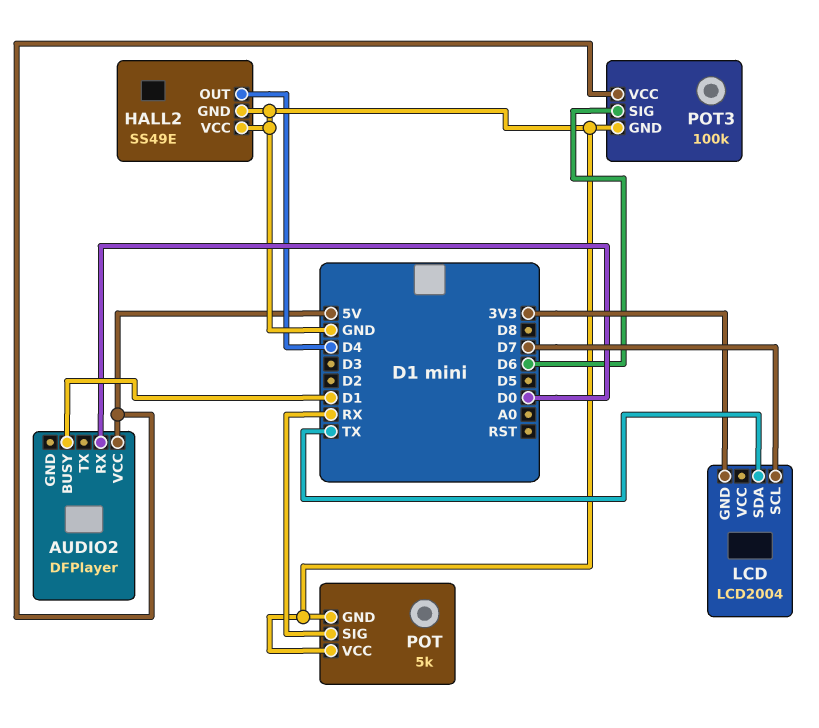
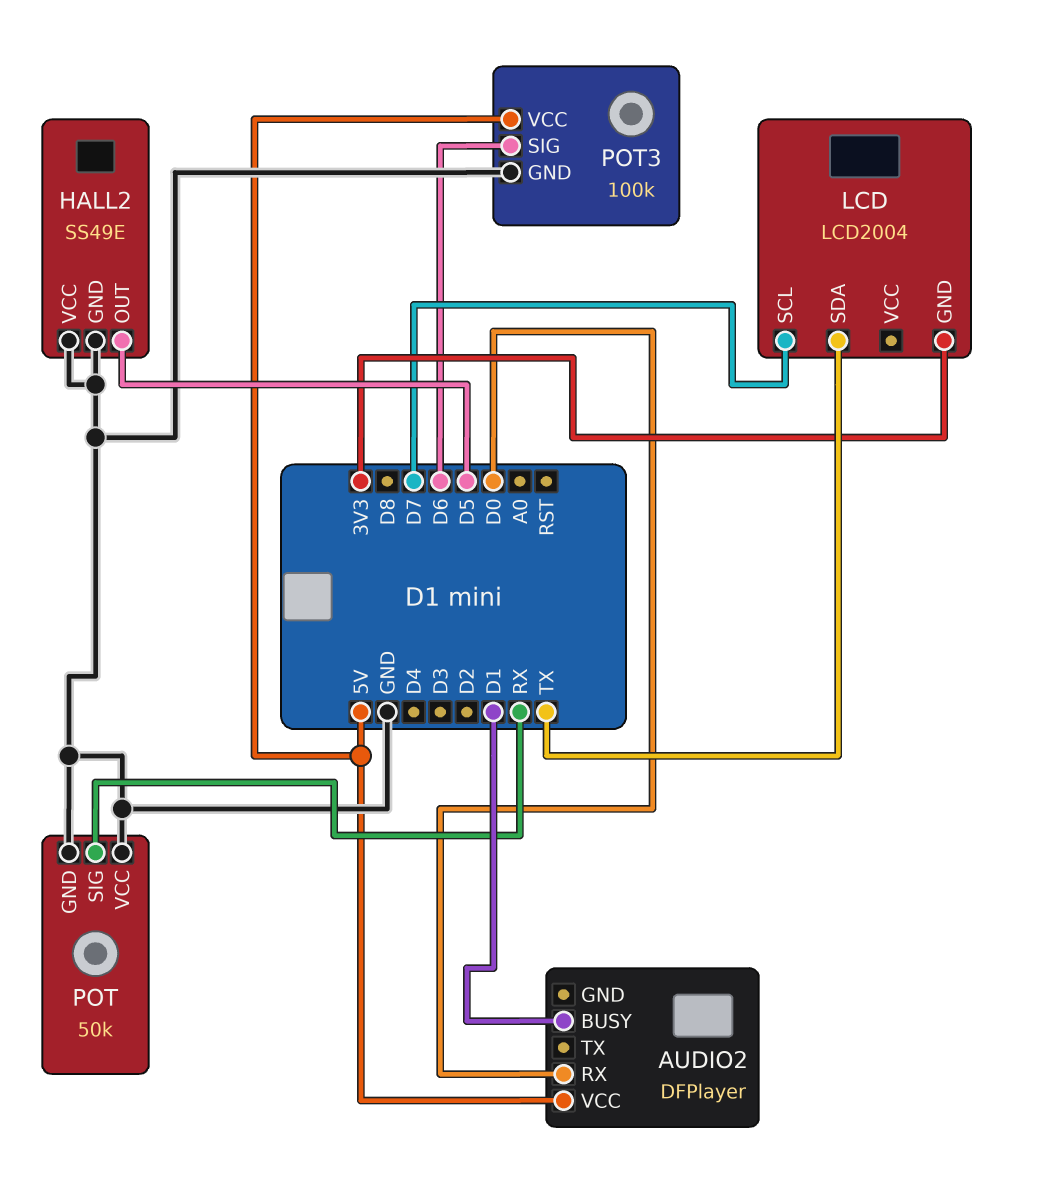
HALL2 pin OUT: D4 -> D5
POT: 5k -> 50k

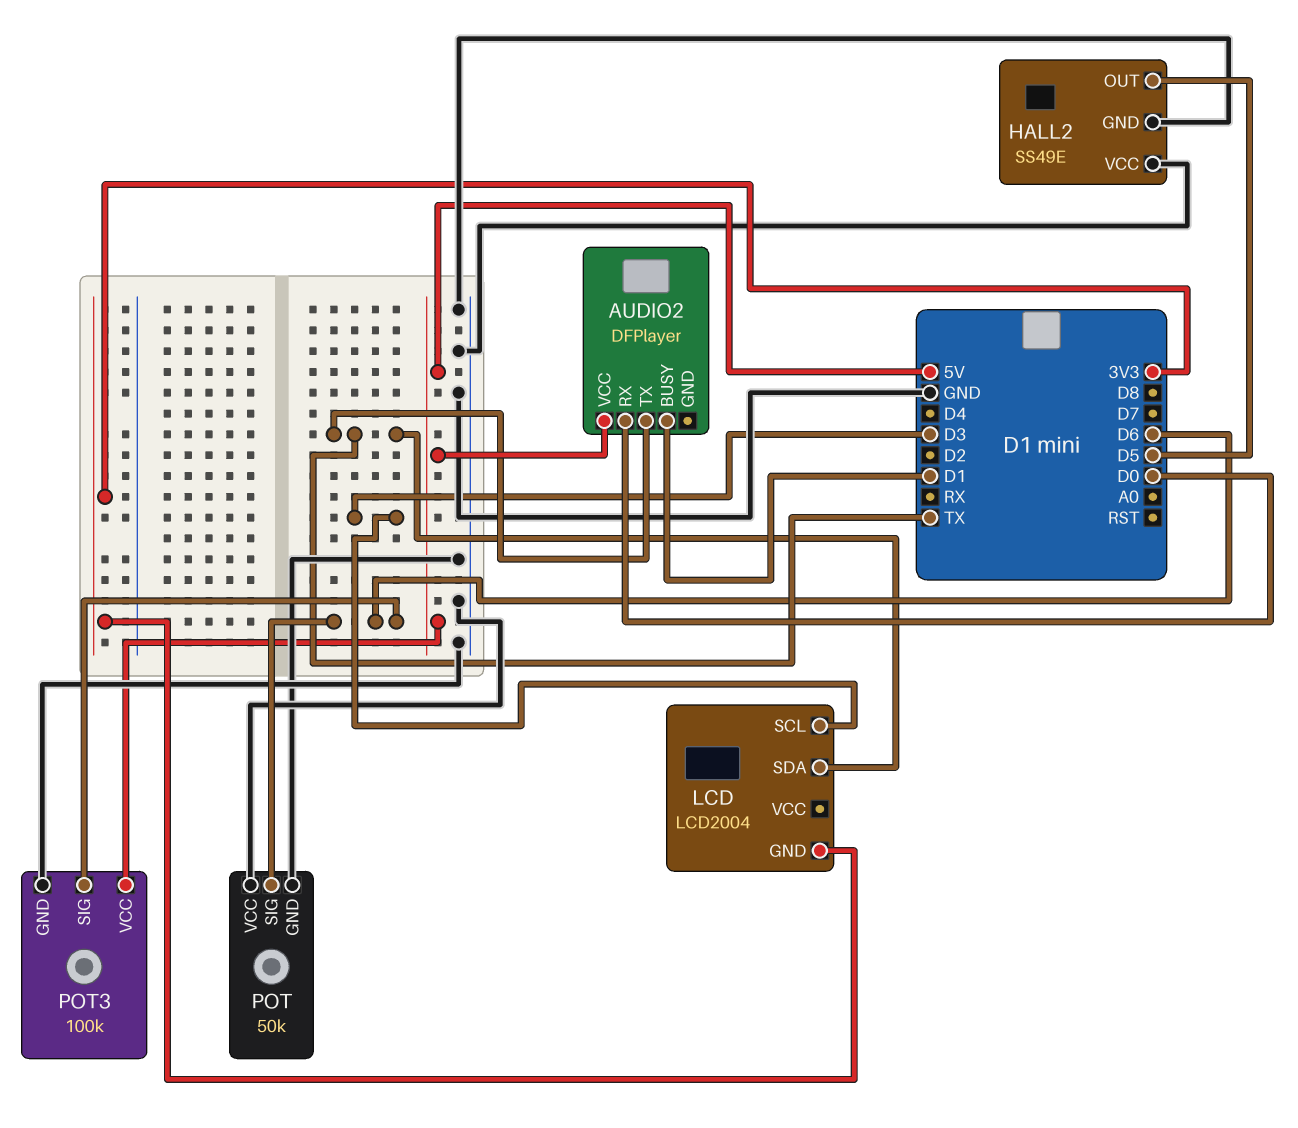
AUDIO2 pin TX: none -> TX
LCD pin SCL: D7 -> D3
POT pin SIG: RX -> D6

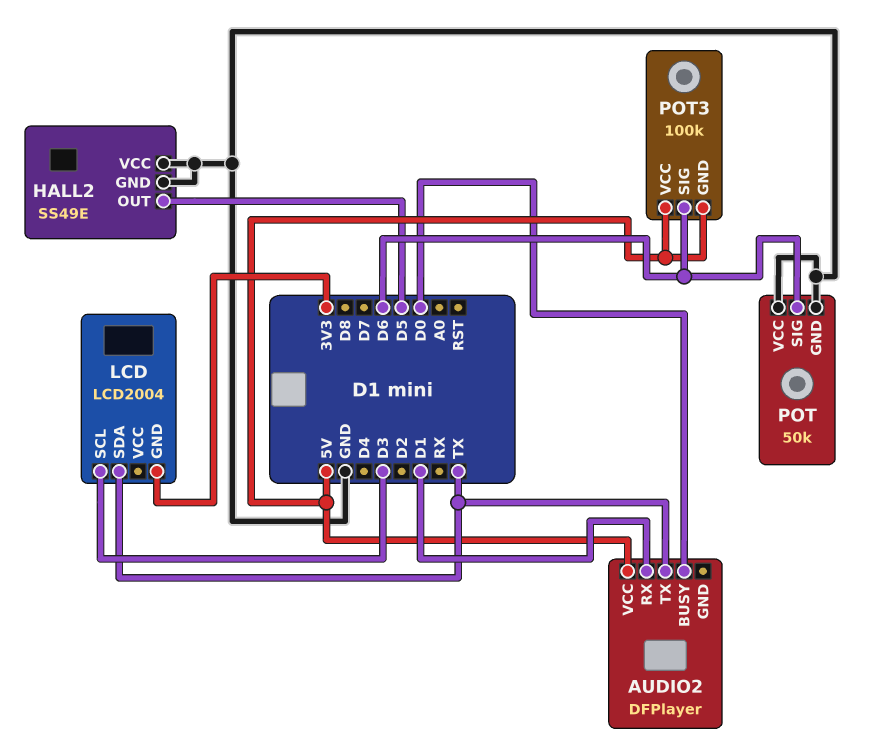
AUDIO2 pin BUSY: D1 -> D0
AUDIO2 pin RX: D0 -> D1
POT3 pin GND: GND -> 5V

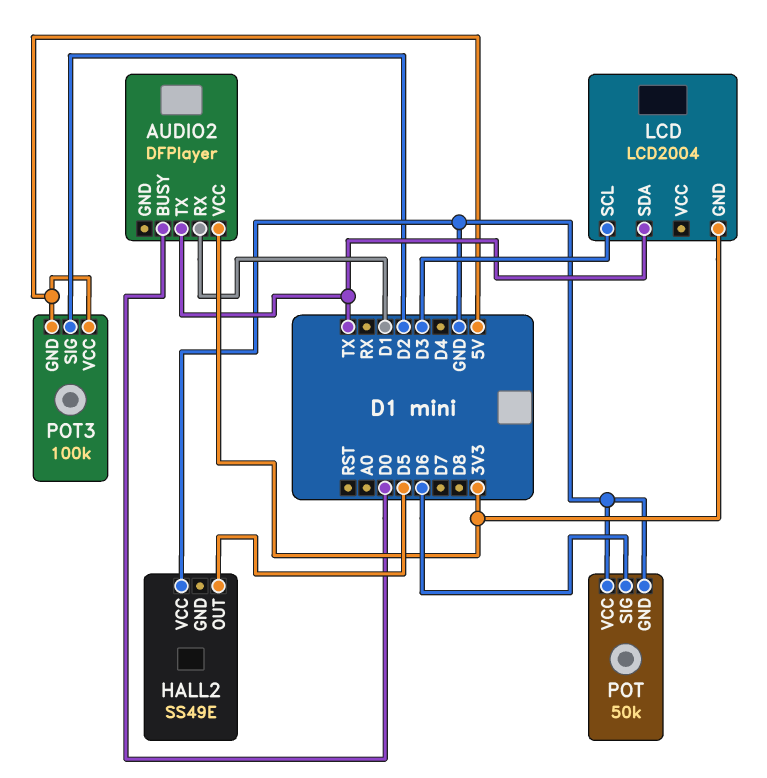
AUDIO2 pin VCC: 5V -> 3V3
HALL2 pin GND: GND -> none
POT3 pin SIG: D6 -> D2

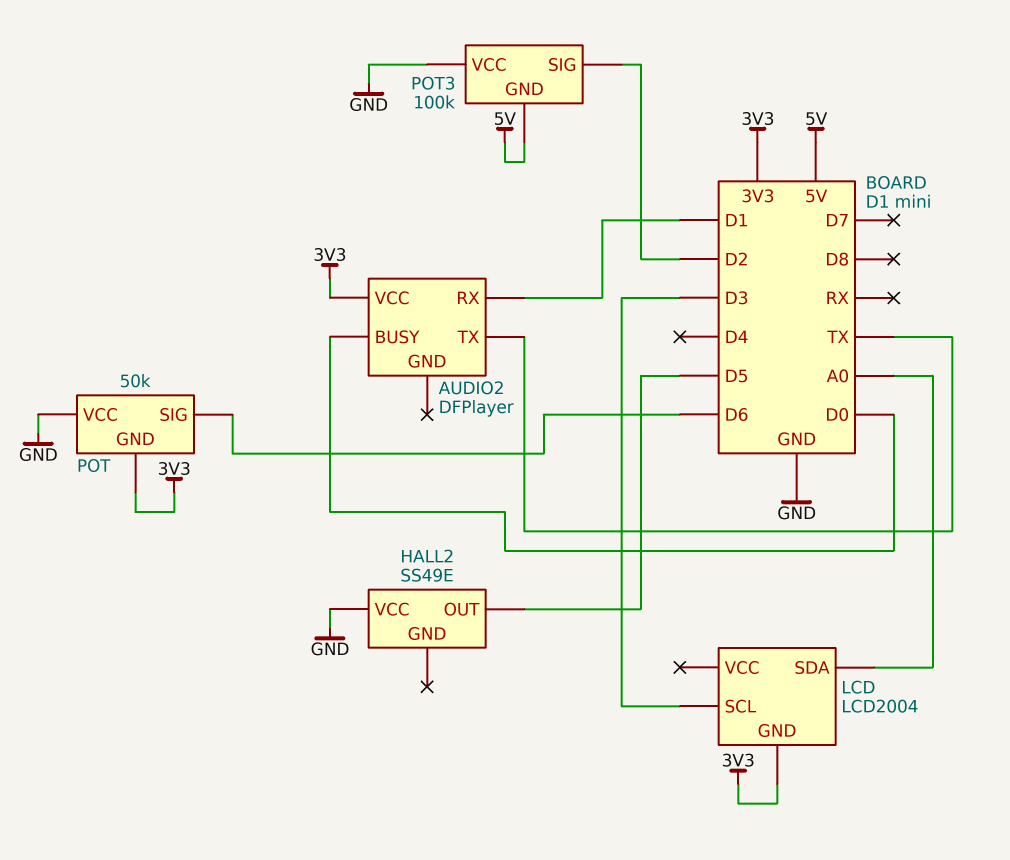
LCD pin SDA: TX -> A0
POT pin GND: GND -> 3V3
POT3 pin VCC: 5V -> GND

